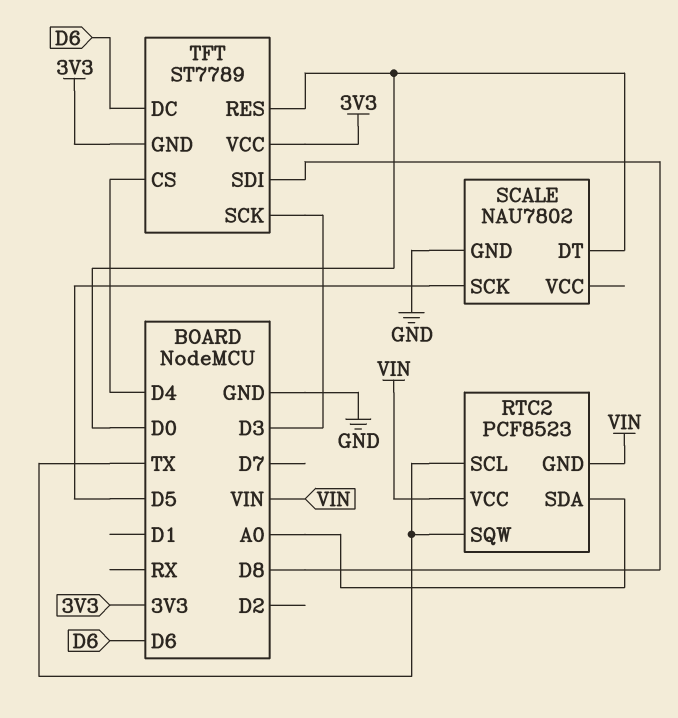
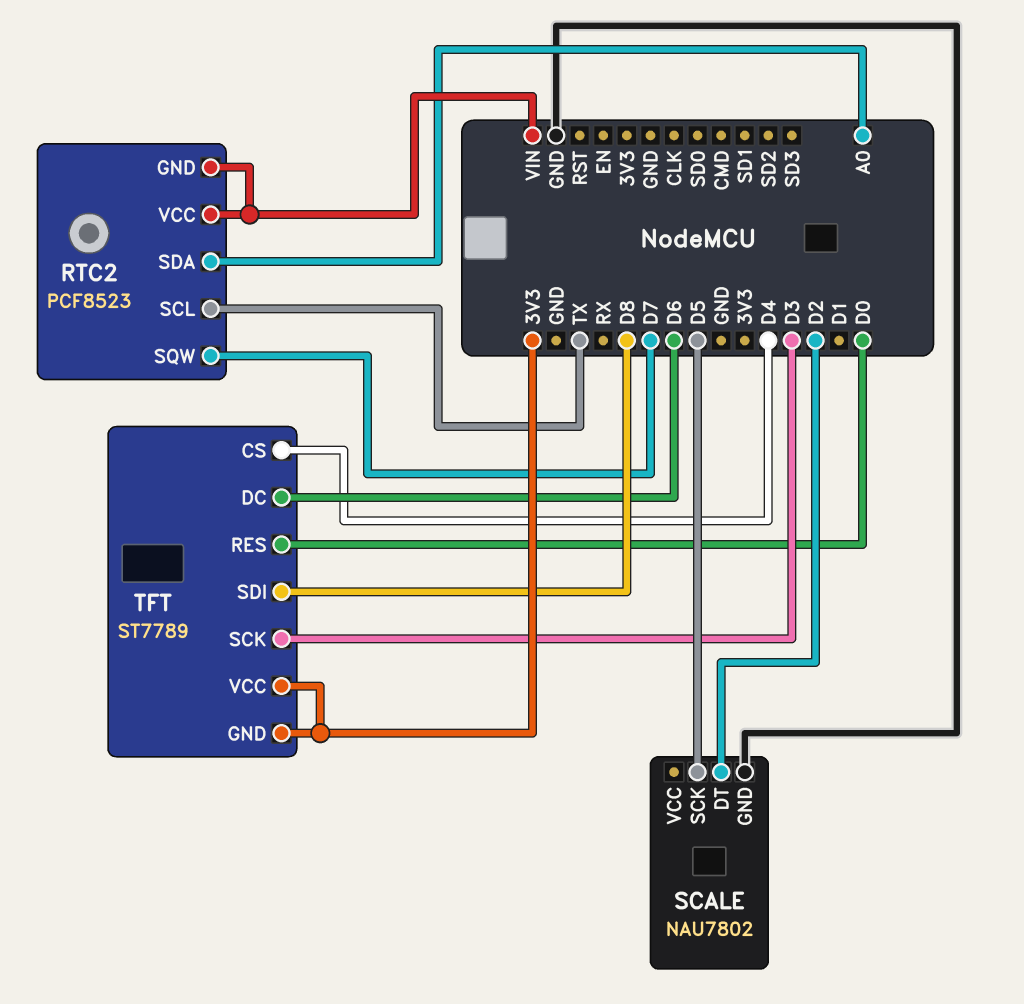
RTC2 pin SQW: TX -> D7
SCALE pin DT: D0 -> D2

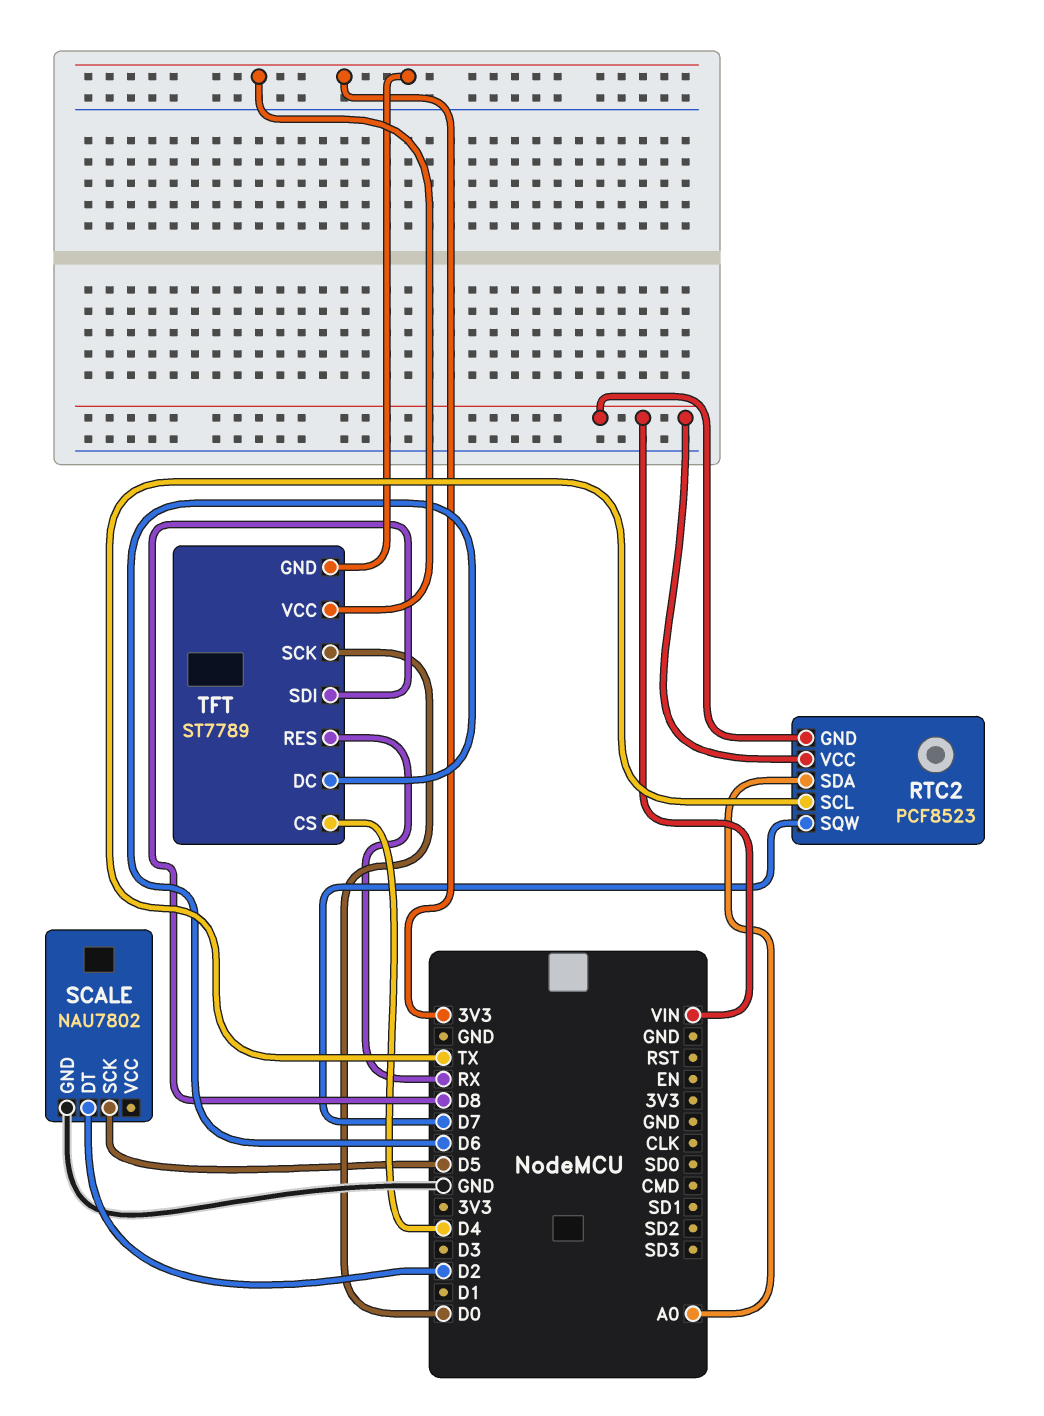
TFT pin RES: D0 -> RX
TFT pin SCK: D3 -> D0

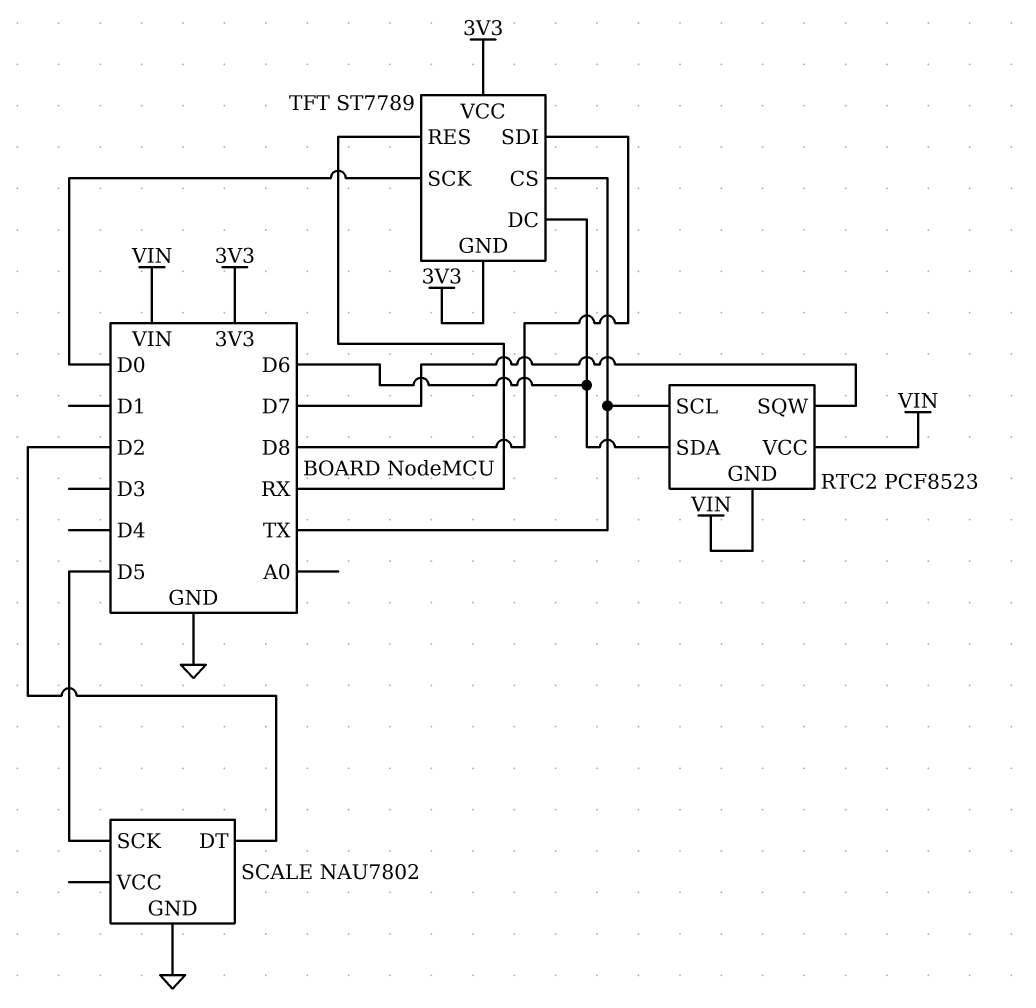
RTC2 pin SDA: A0 -> D6
TFT pin CS: D4 -> TX

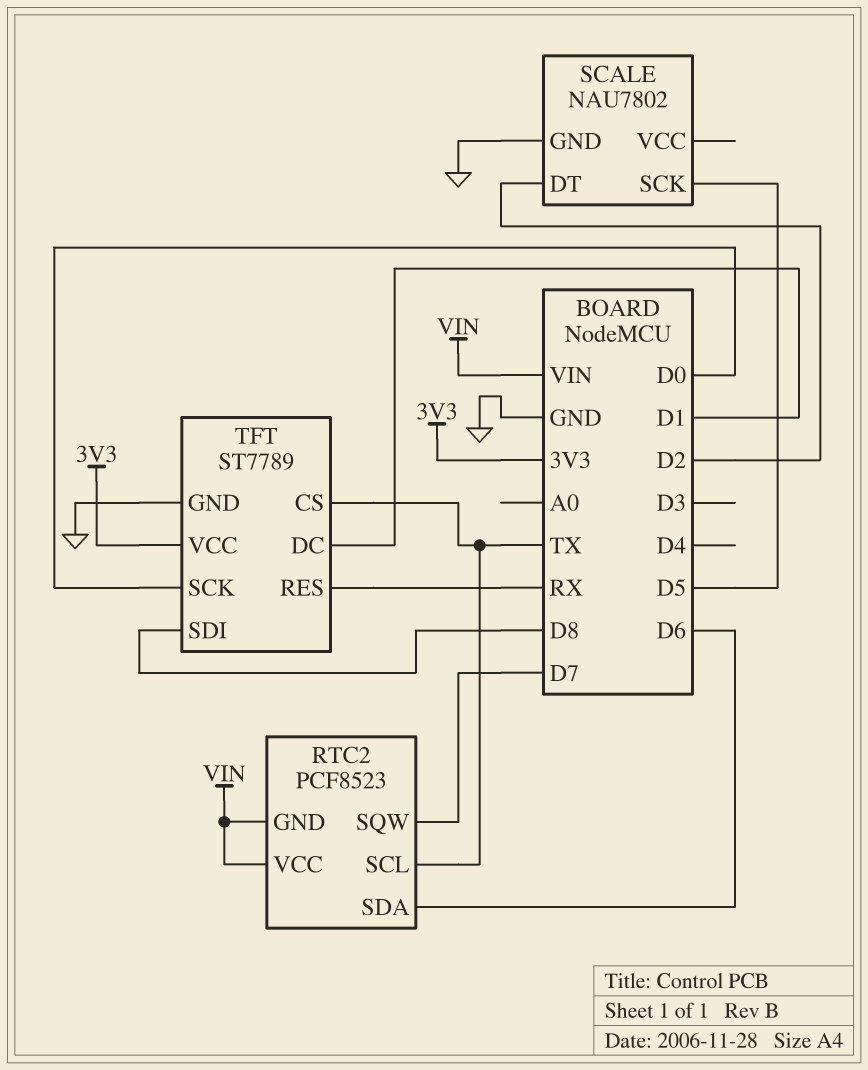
TFT pin DC: D6 -> D1
TFT pin GND: 3V3 -> GND

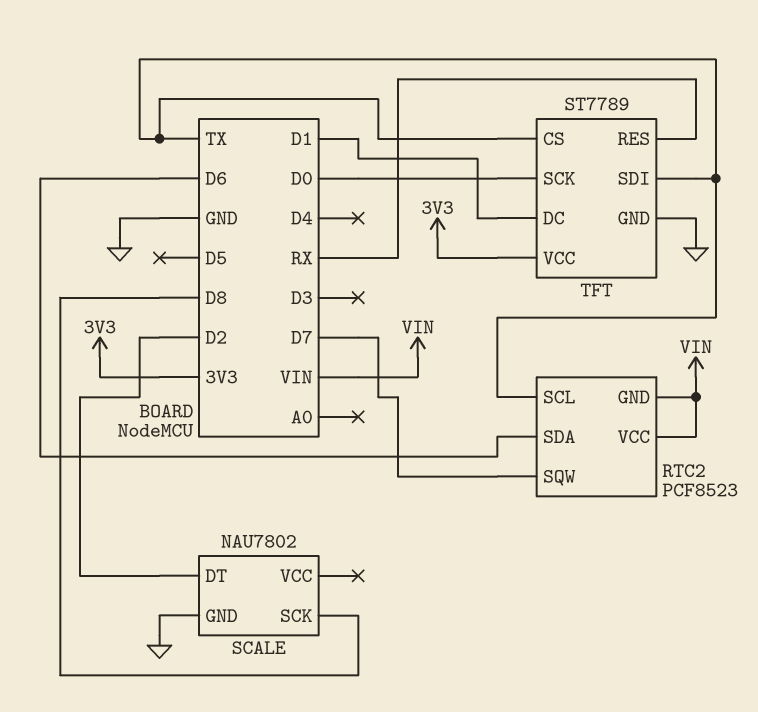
SCALE pin SCK: D5 -> D8
TFT pin SDI: D8 -> TX

